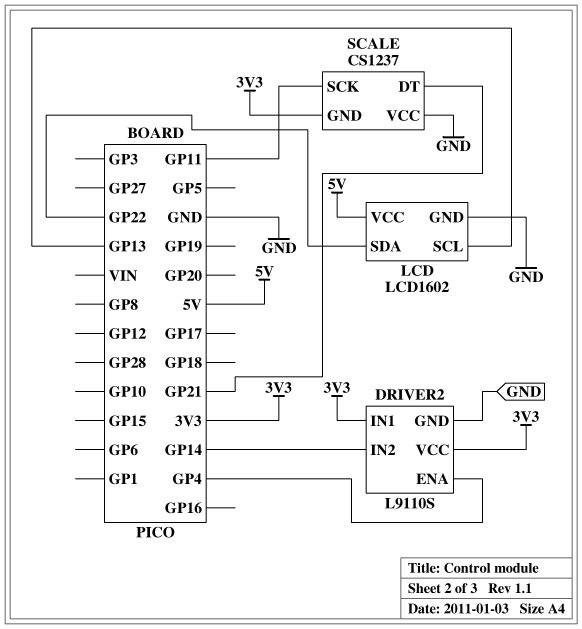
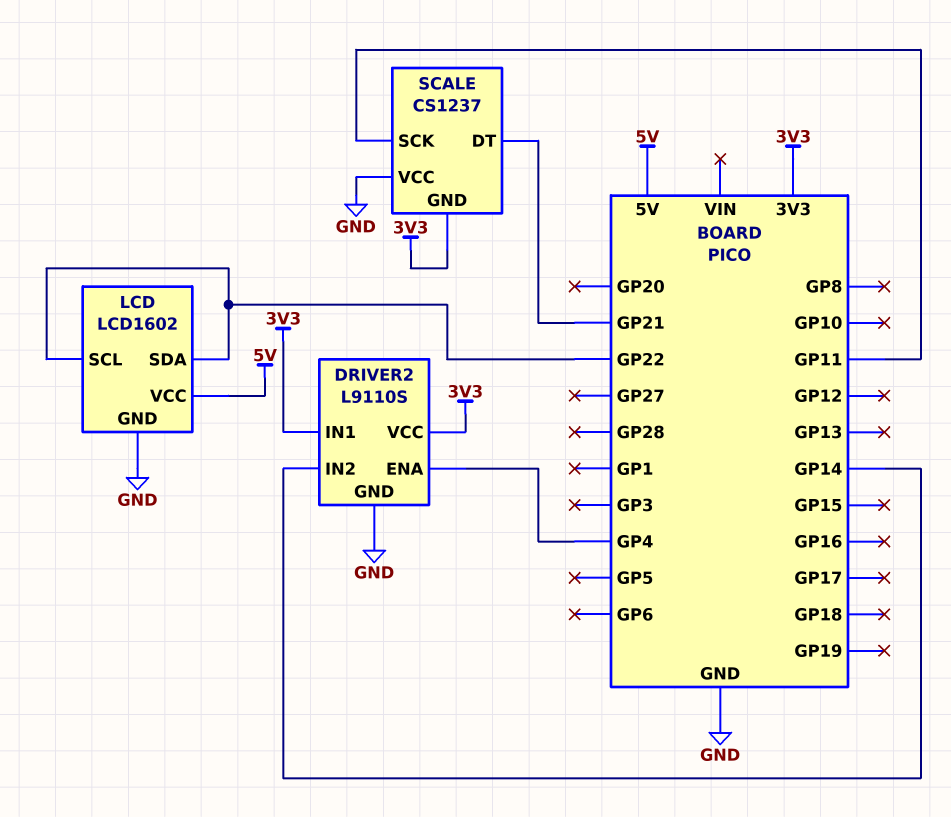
LCD pin SCL: GP13 -> GP22

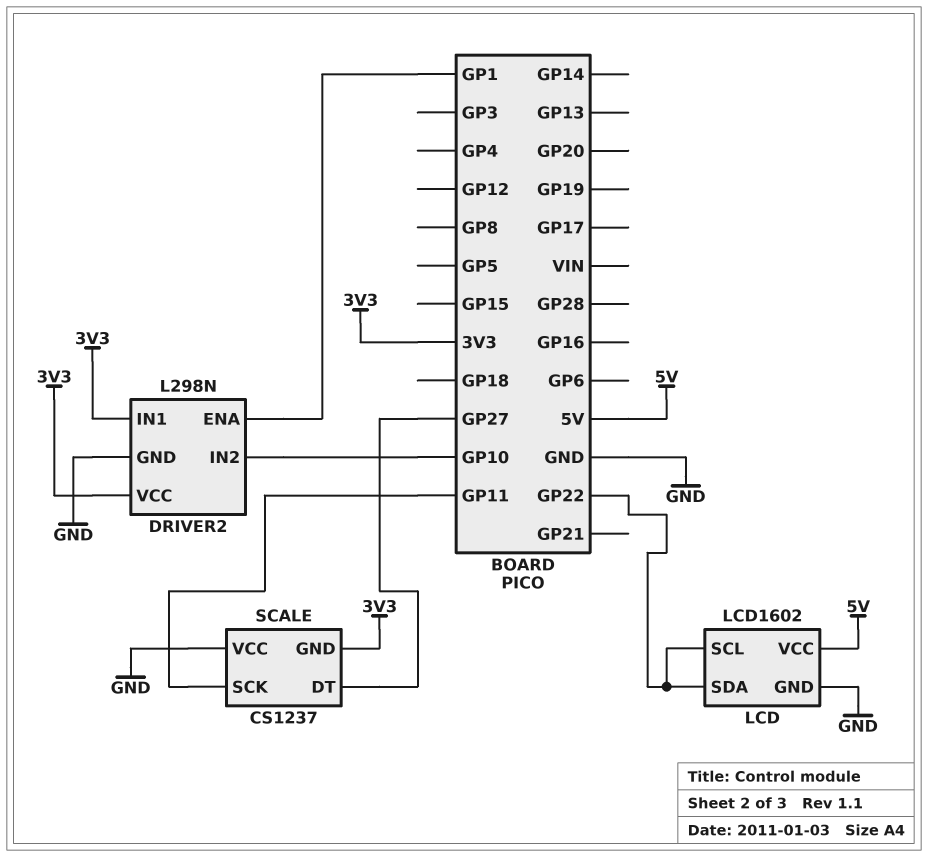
DRIVER2: L9110S -> L298N
DRIVER2 pin ENA: GP4 -> GP1
DRIVER2 pin IN2: GP14 -> GP10
SCALE pin DT: GP21 -> GP27

